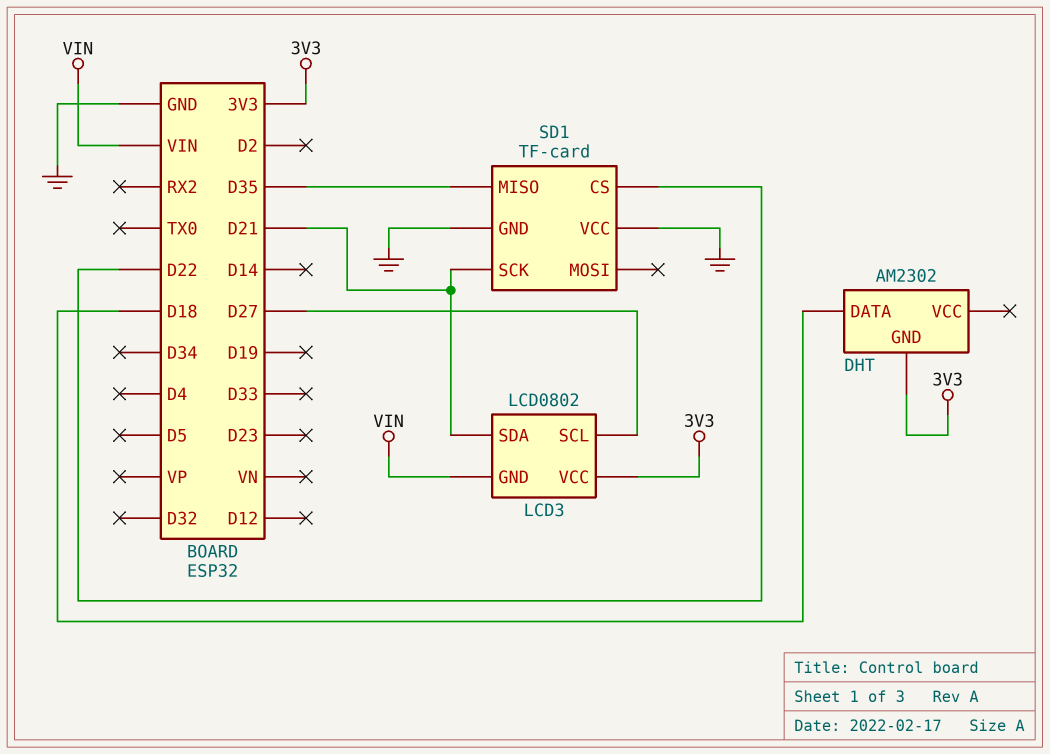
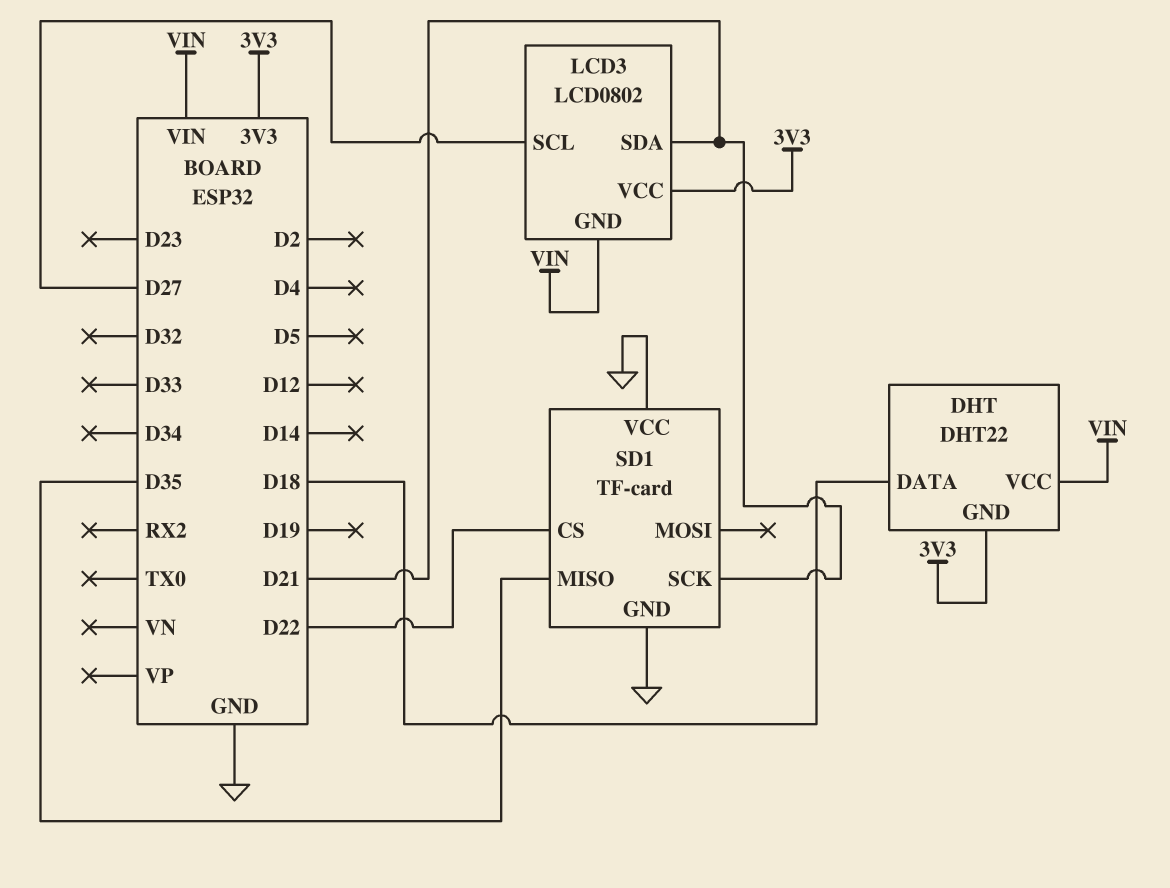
DHT: AM2302 -> DHT22
DHT pin VCC: none -> VIN

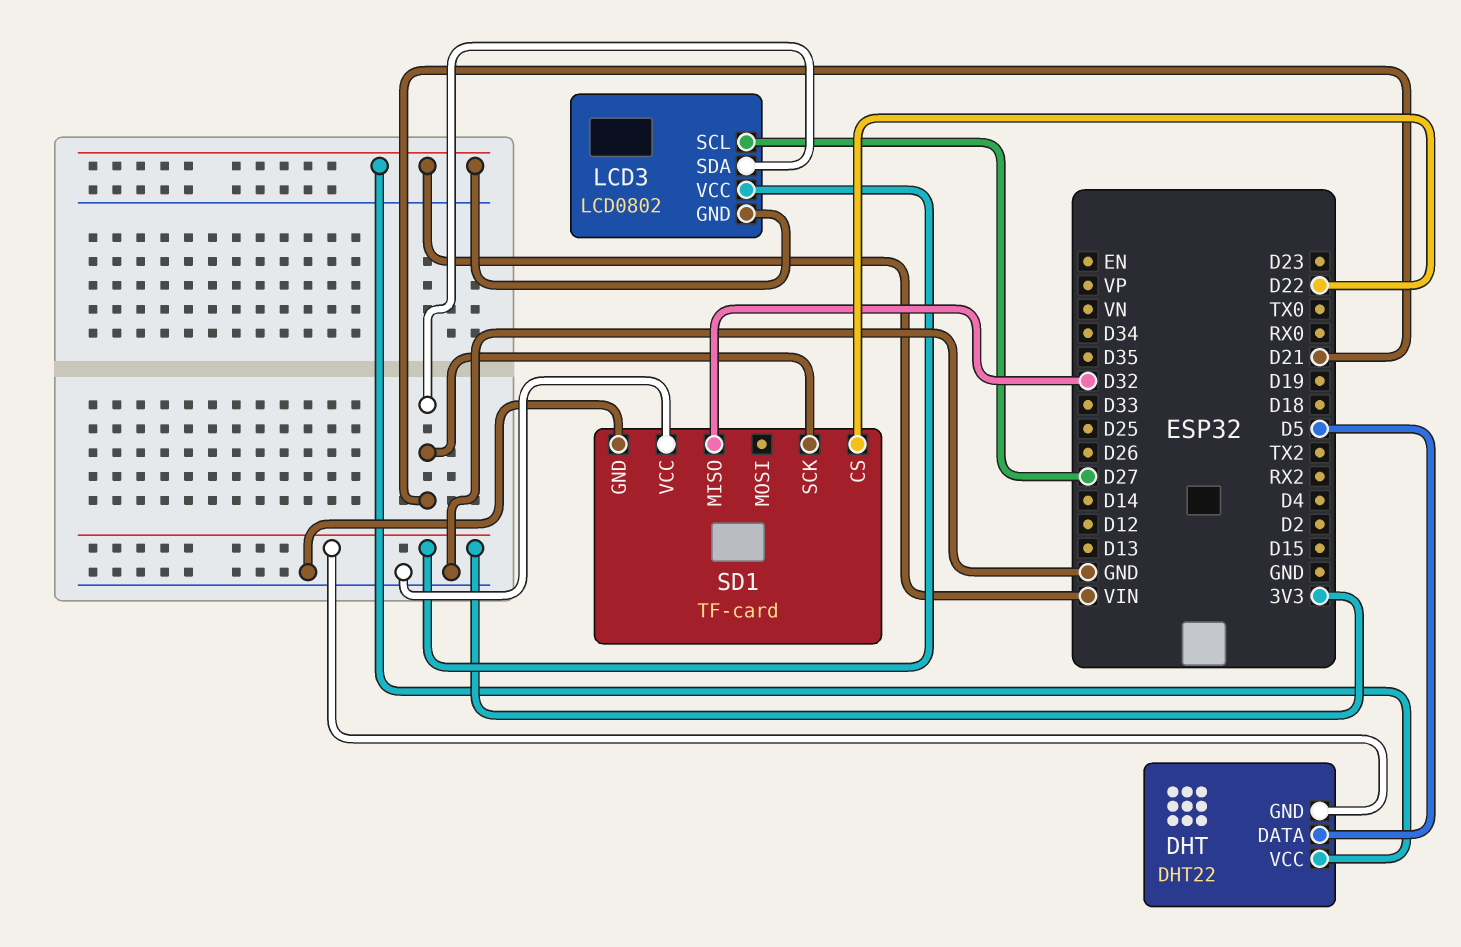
DHT pin DATA: D18 -> D5
SD1 pin MISO: D35 -> D32

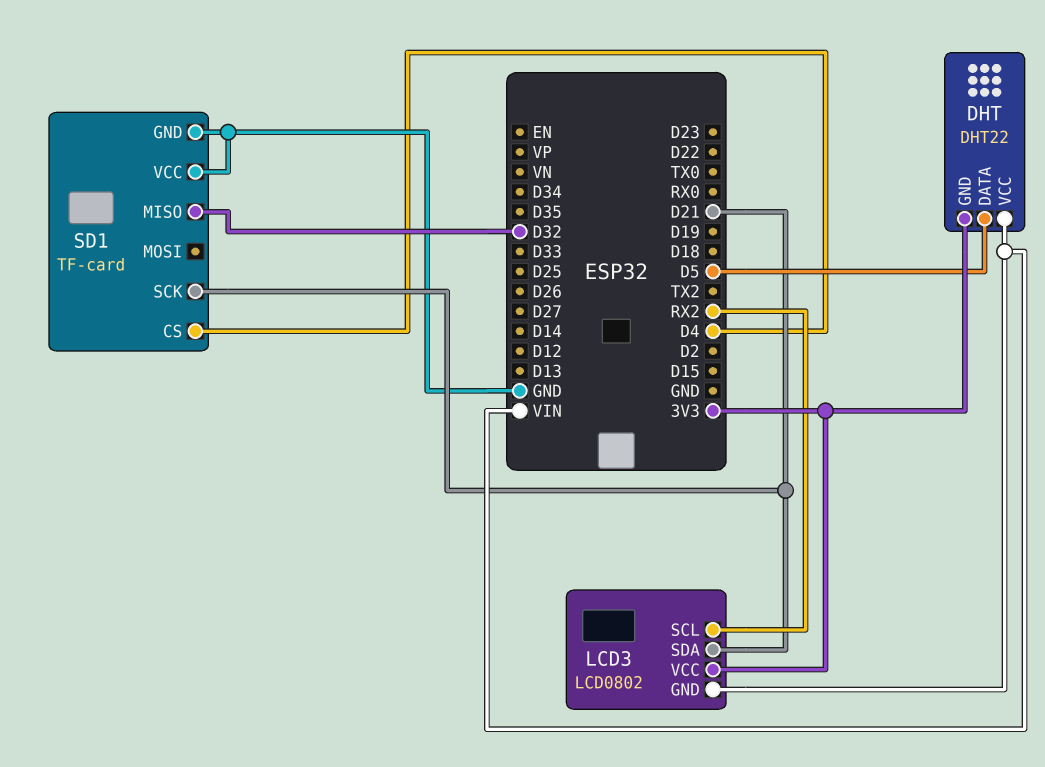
LCD3 pin SCL: D27 -> RX2
SD1 pin CS: D22 -> D4

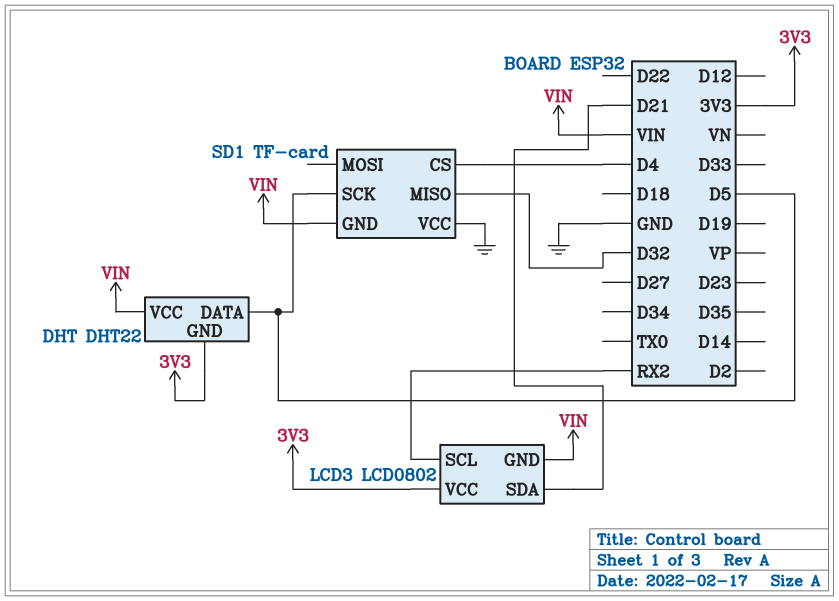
SD1 pin GND: GND -> VIN
SD1 pin SCK: D21 -> D5

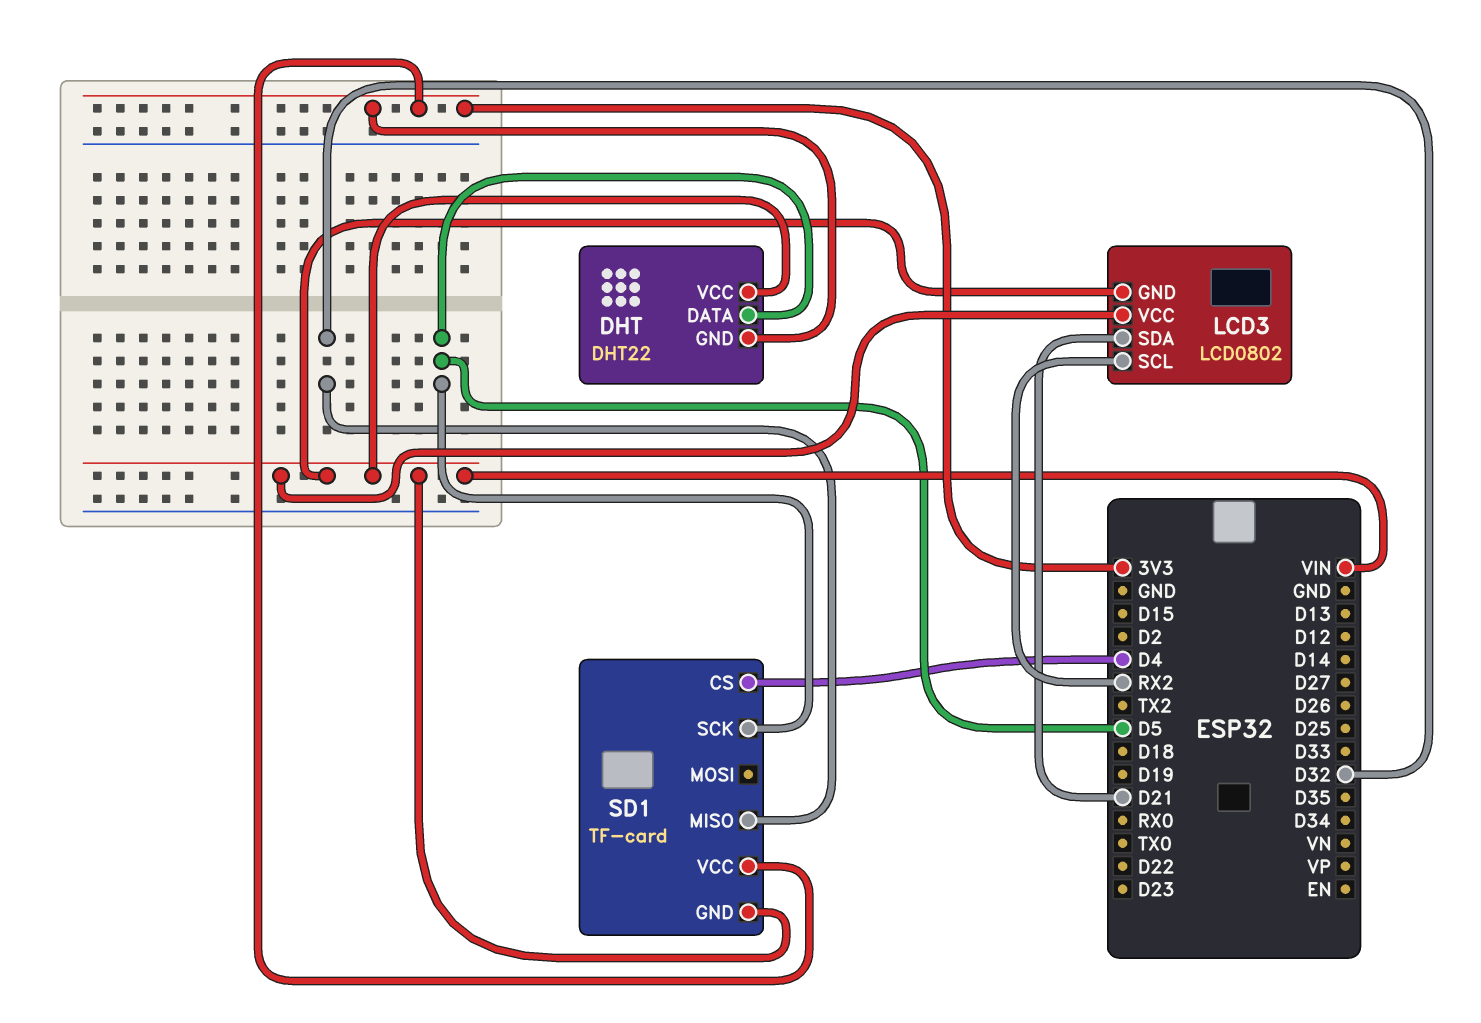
LCD3 pin VCC: 3V3 -> VIN
SD1 pin VCC: GND -> 3V3

